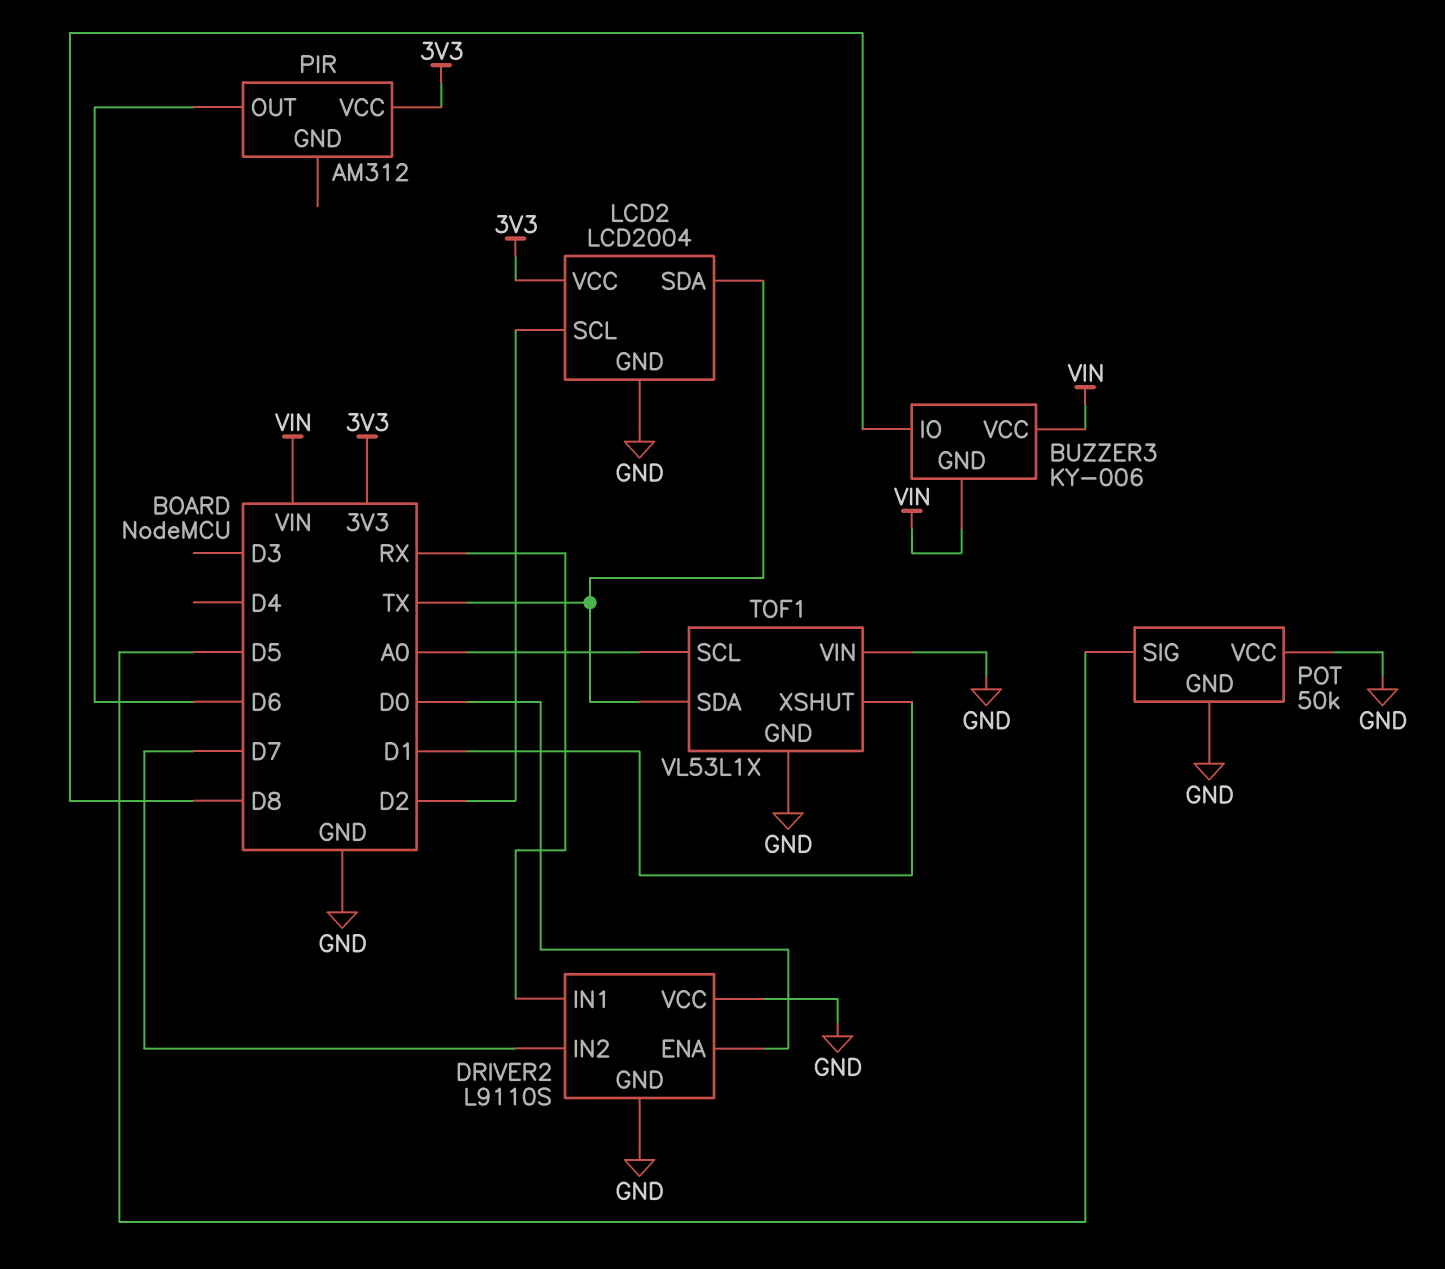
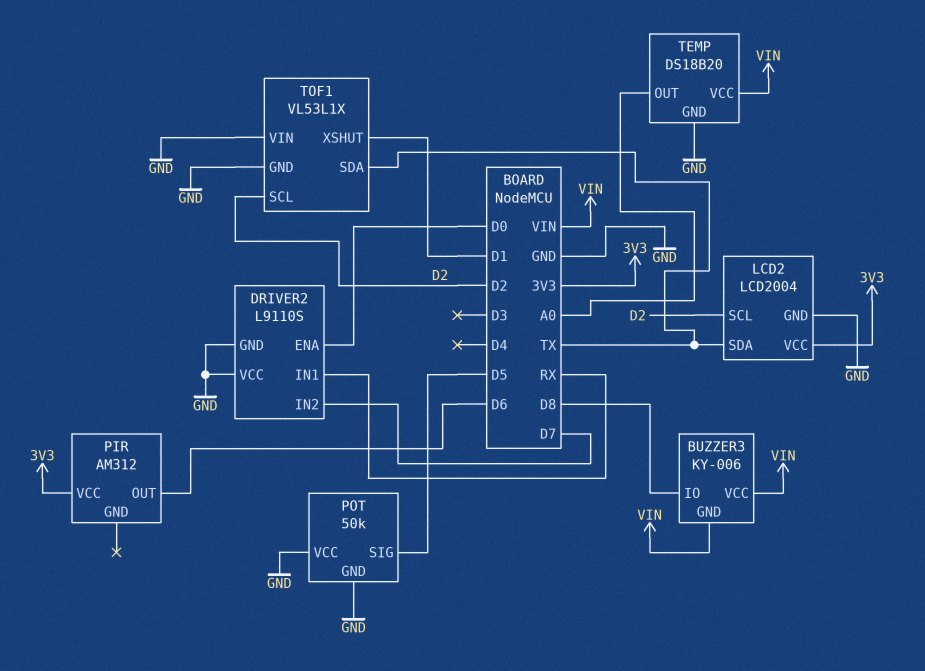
TEMP: none -> DS18B20
TEMP pin GND: none -> GND
TEMP pin OUT: none -> A0
TEMP pin VCC: none -> VIN
TOF1 pin SCL: A0 -> D2

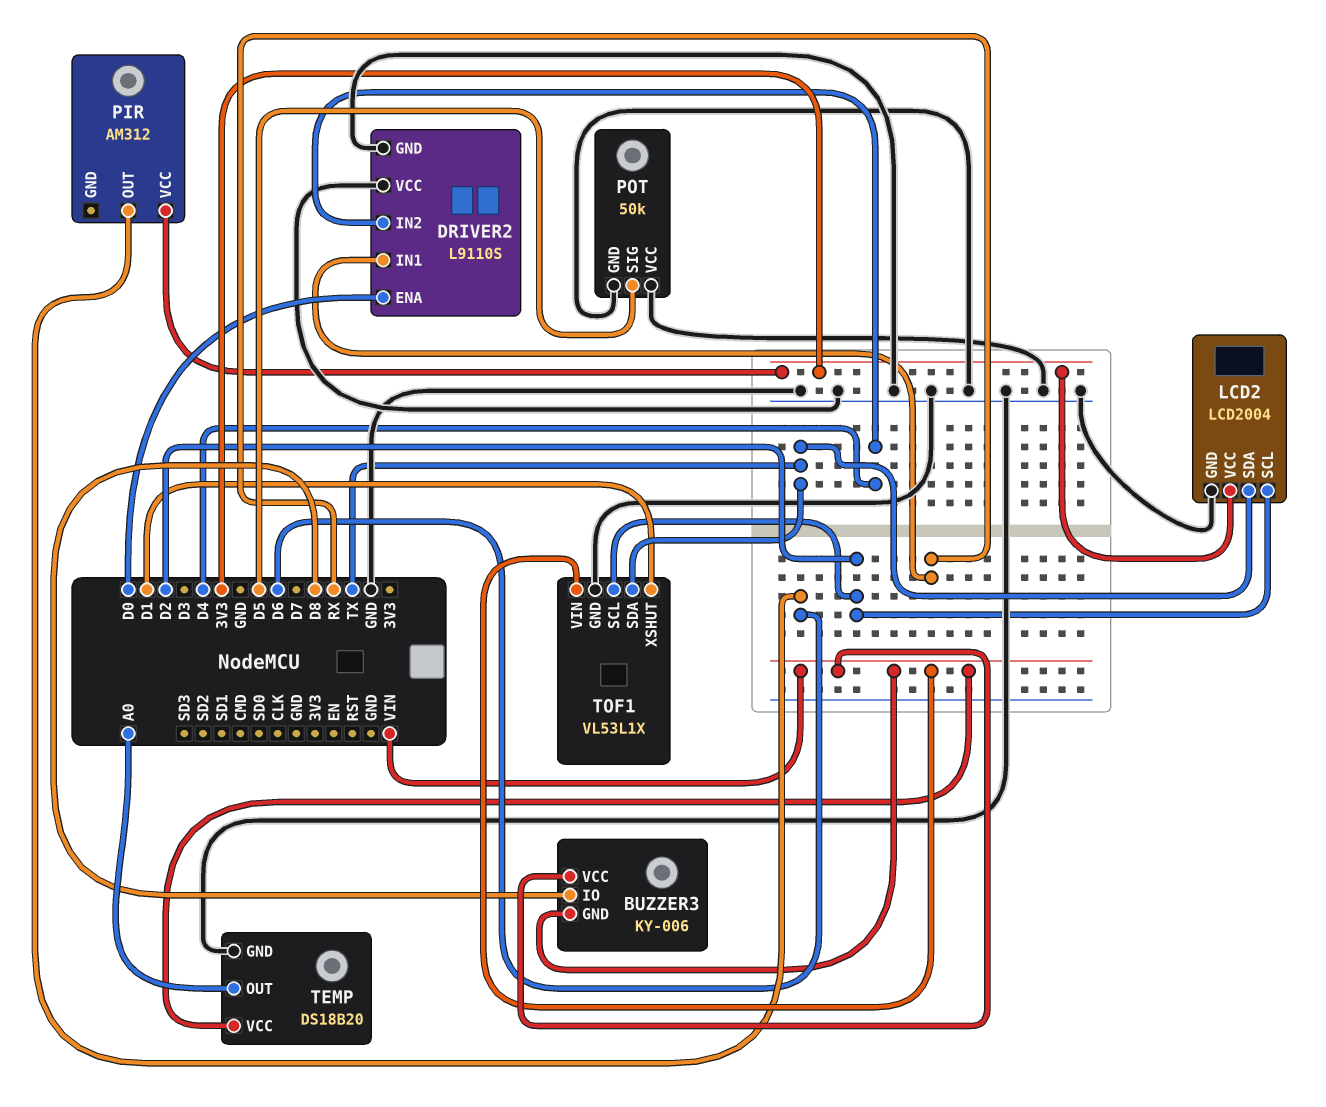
DRIVER2 pin IN2: D7 -> D4
TOF1 pin VIN: GND -> VIN

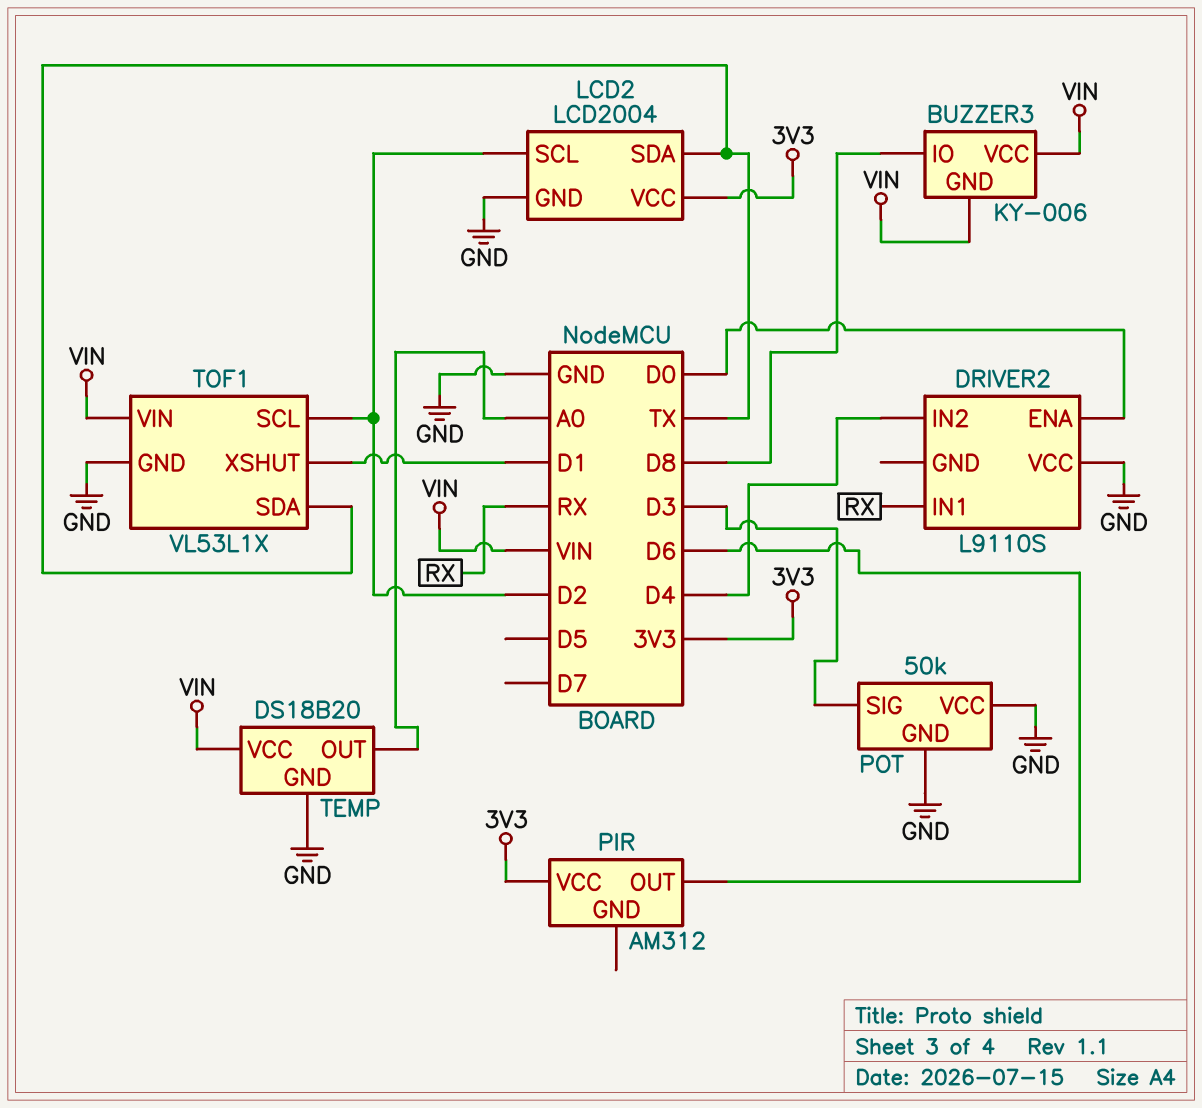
DRIVER2 pin GND: GND -> none
POT pin SIG: D5 -> D3

